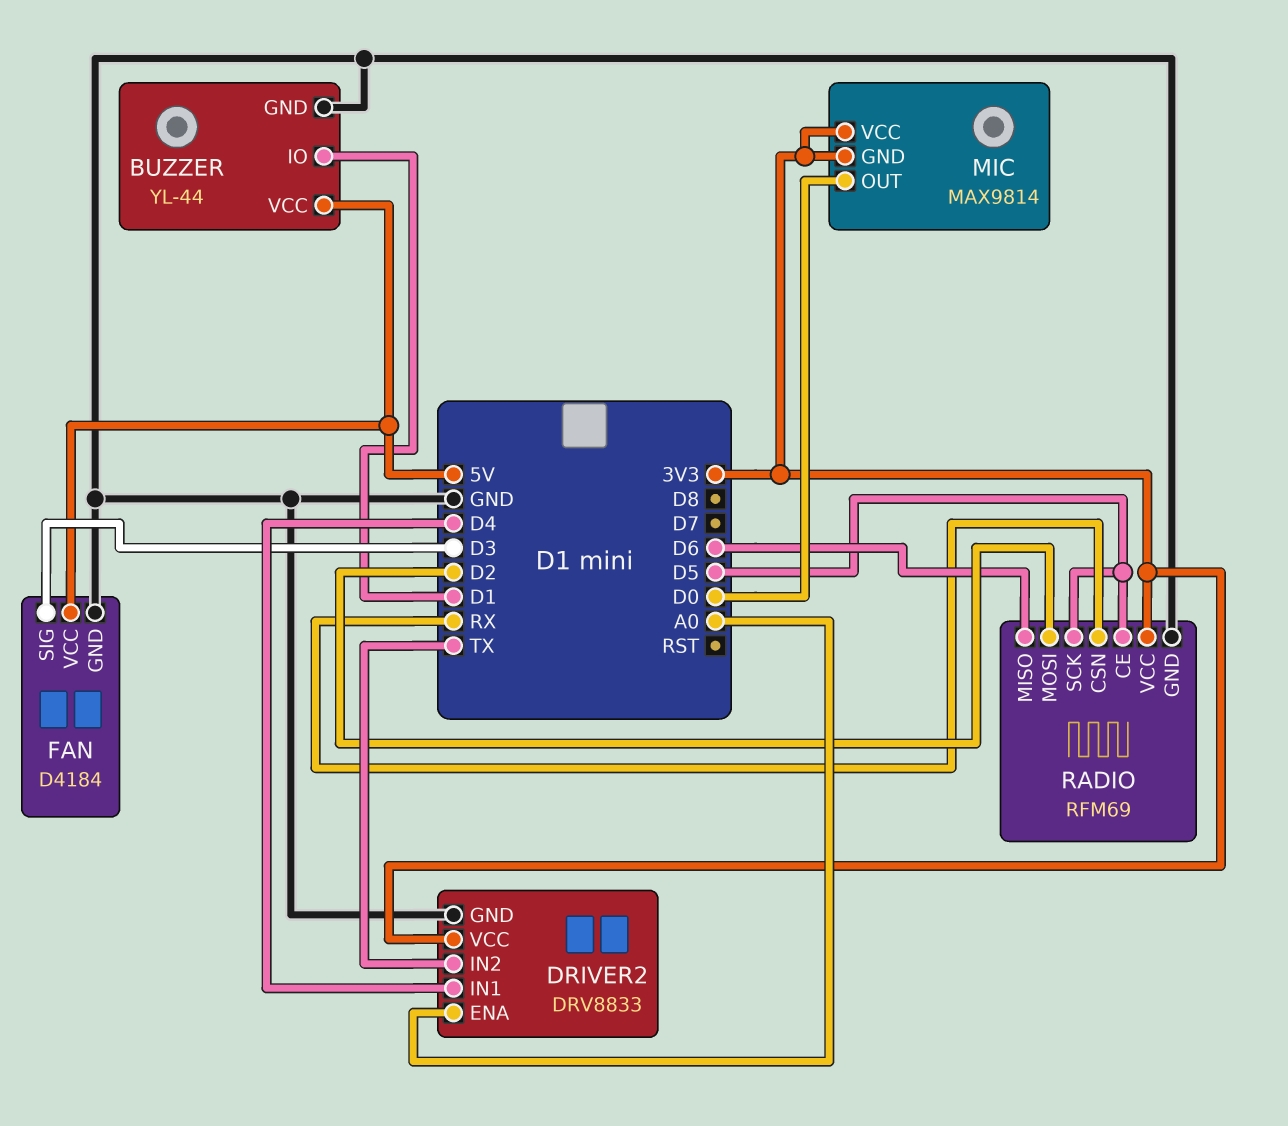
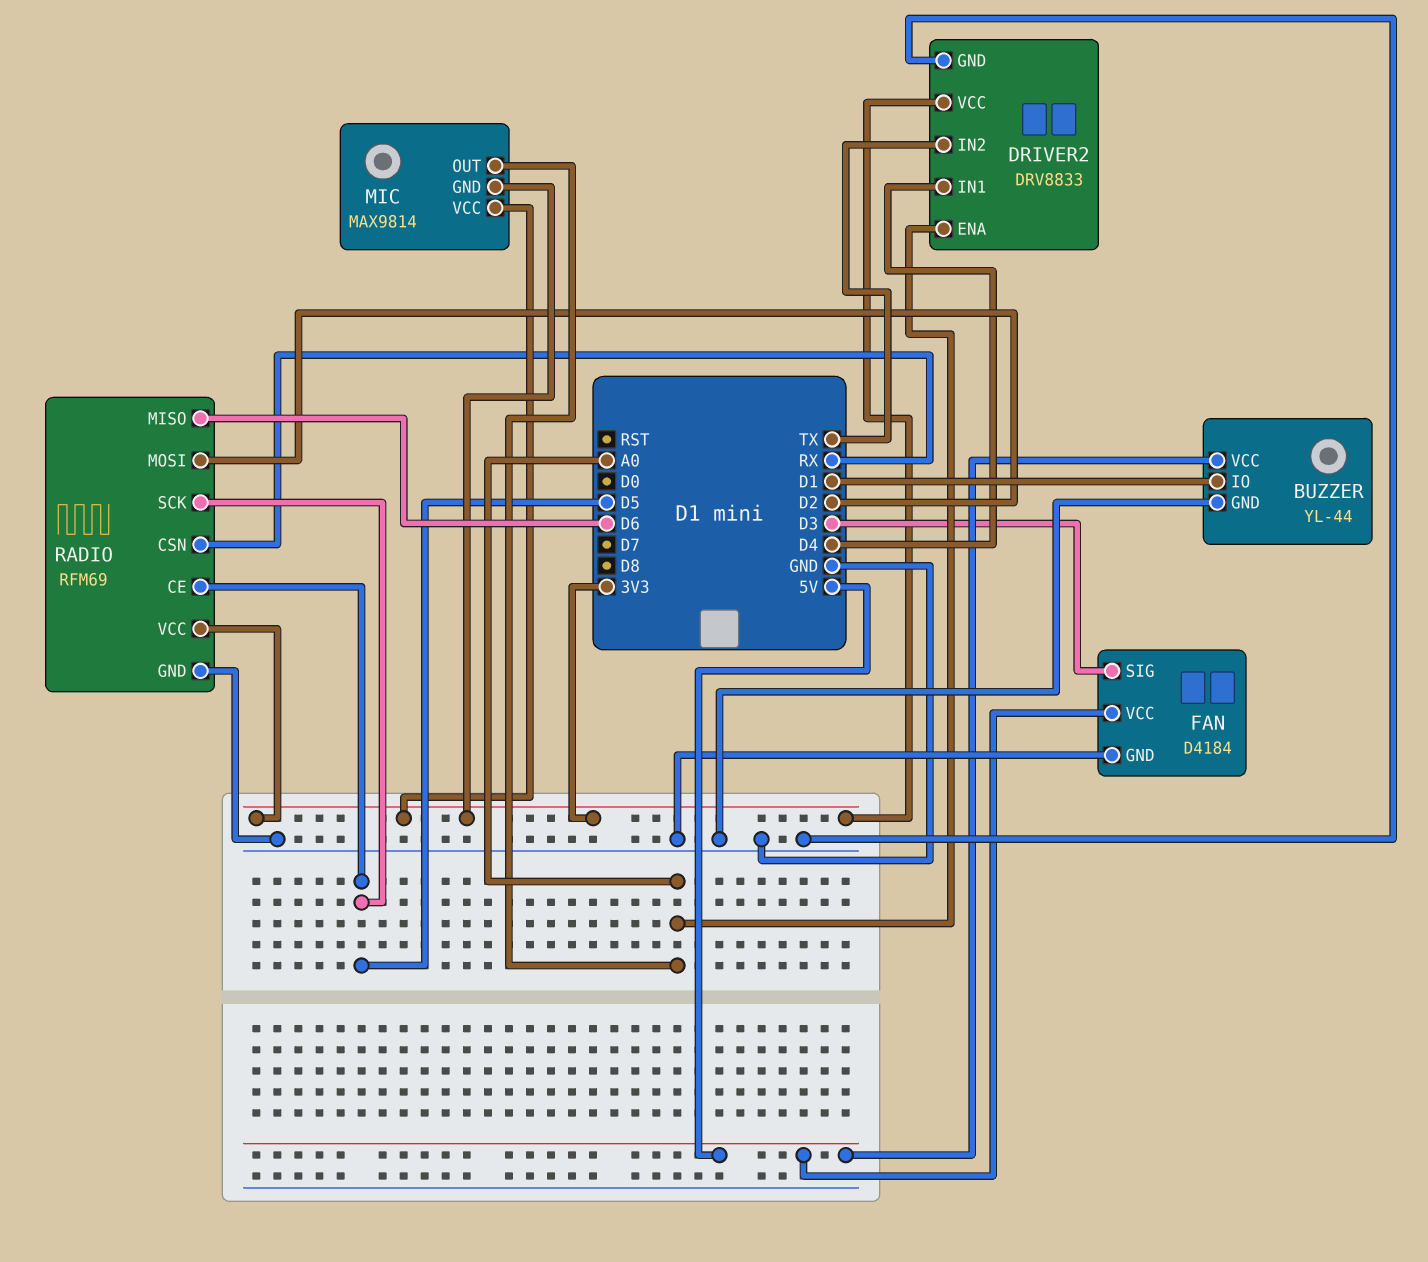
MIC pin OUT: D0 -> A0

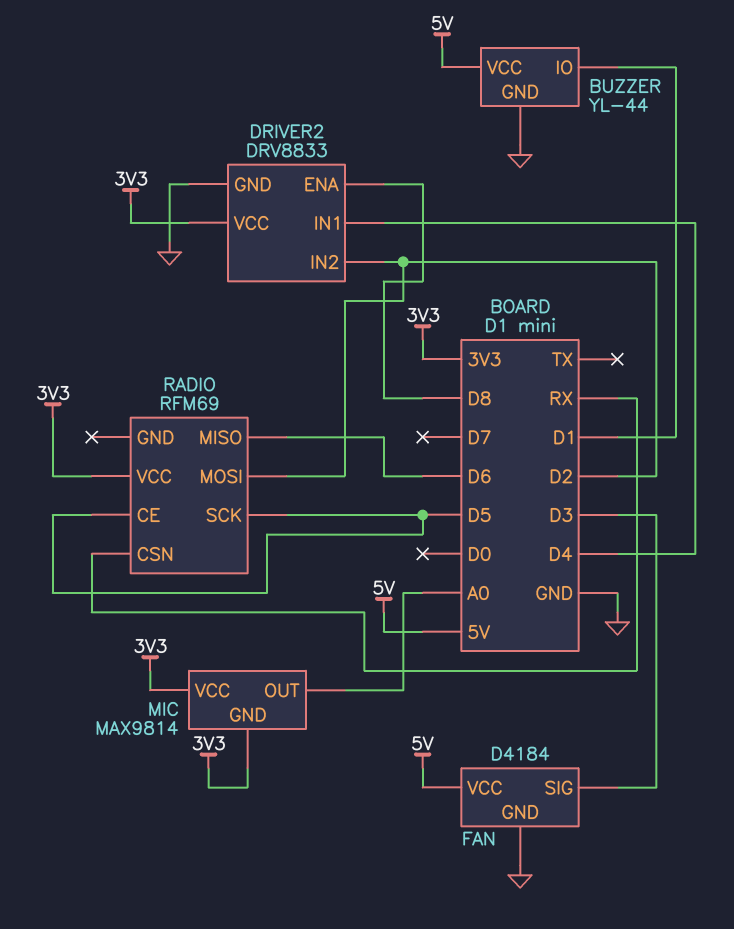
DRIVER2 pin ENA: A0 -> D8
DRIVER2 pin IN2: TX -> D2
RADIO pin GND: GND -> none

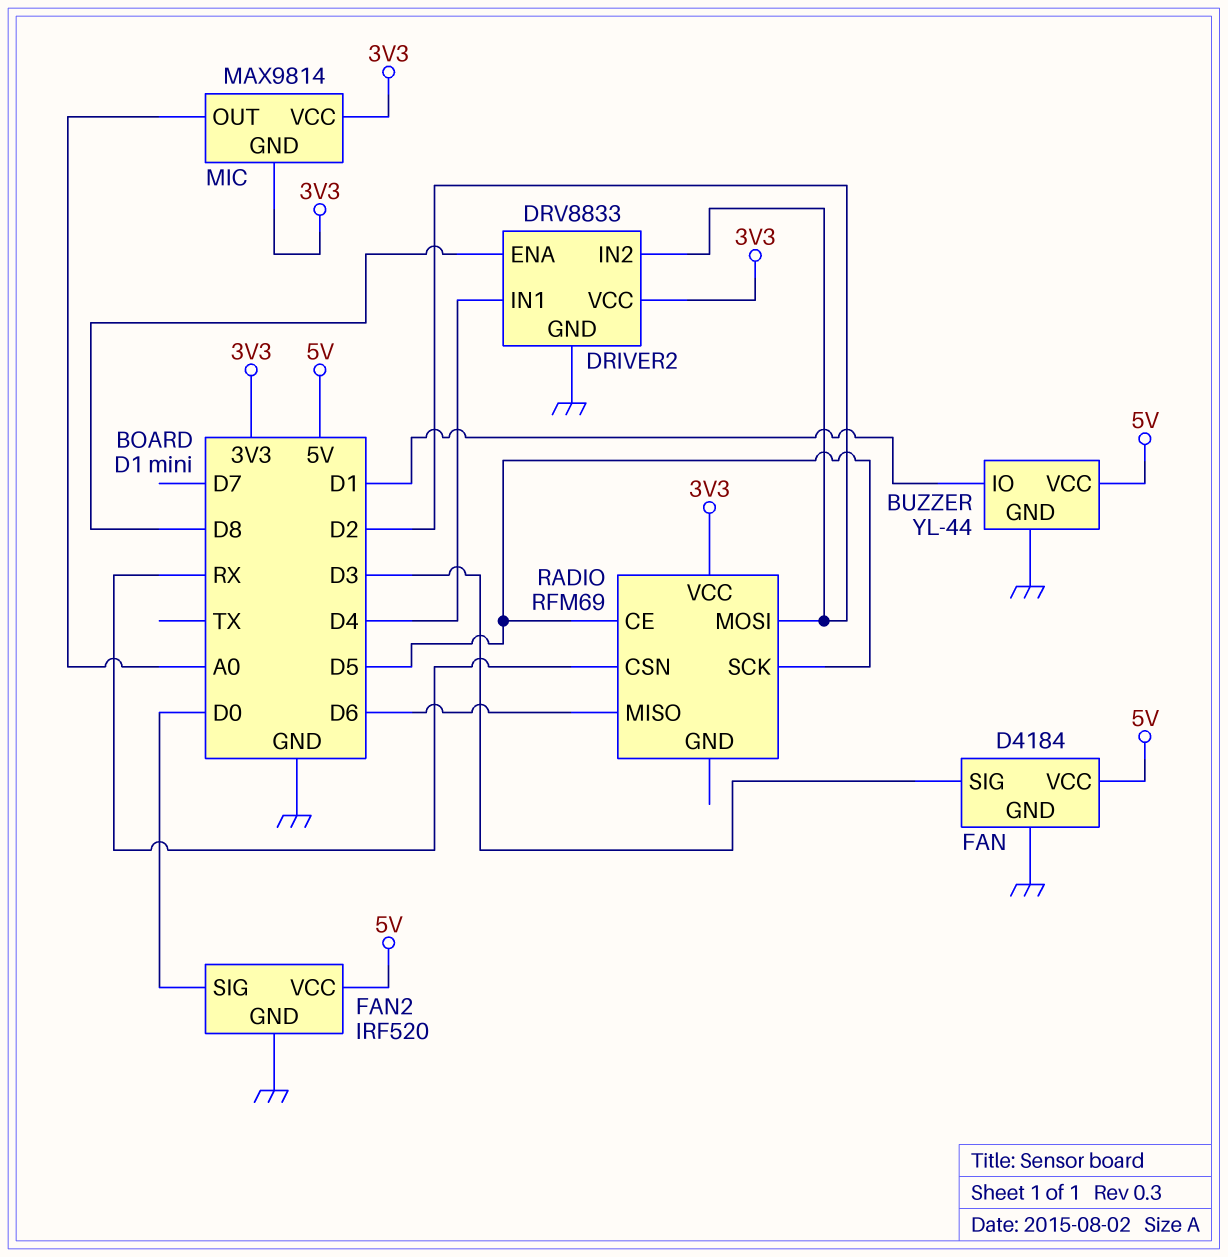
FAN2: none -> IRF520
FAN2 pin GND: none -> GND
FAN2 pin SIG: none -> D0
FAN2 pin VCC: none -> 5V

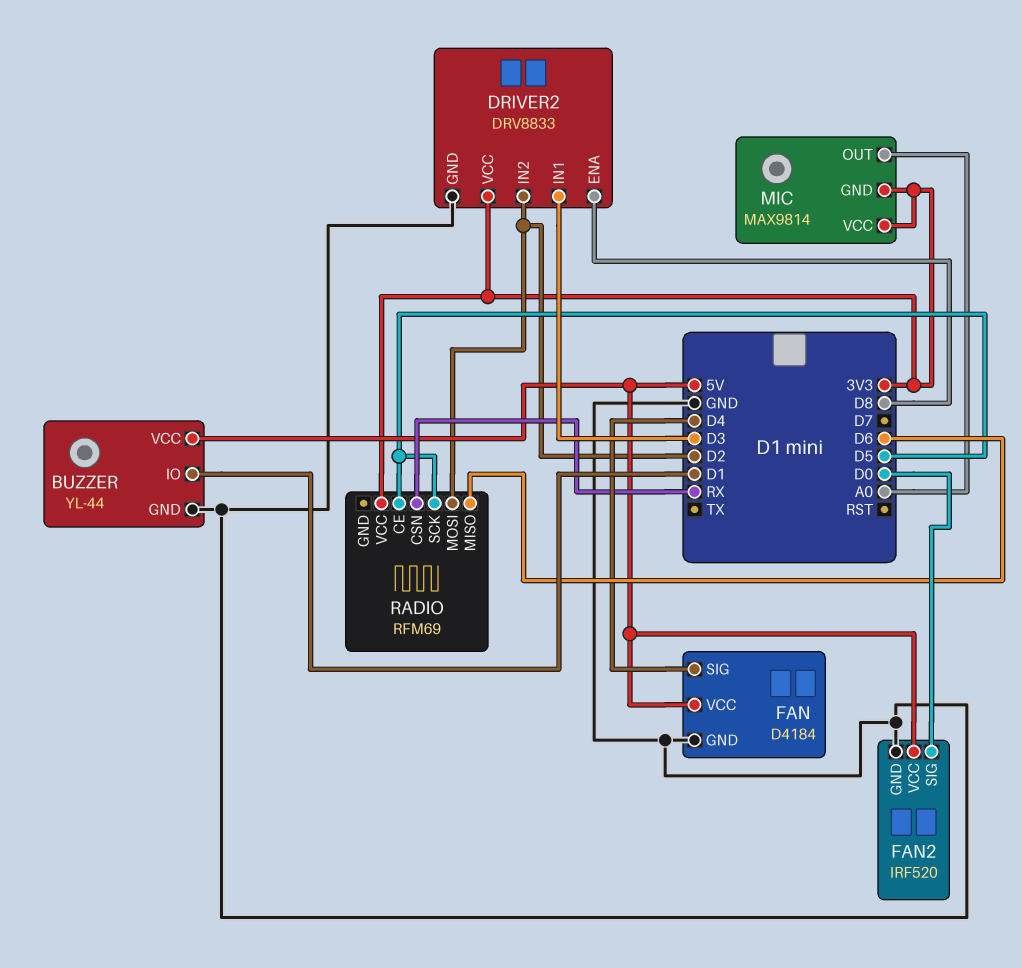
DRIVER2 pin IN1: D4 -> D3
FAN pin SIG: D3 -> D4

